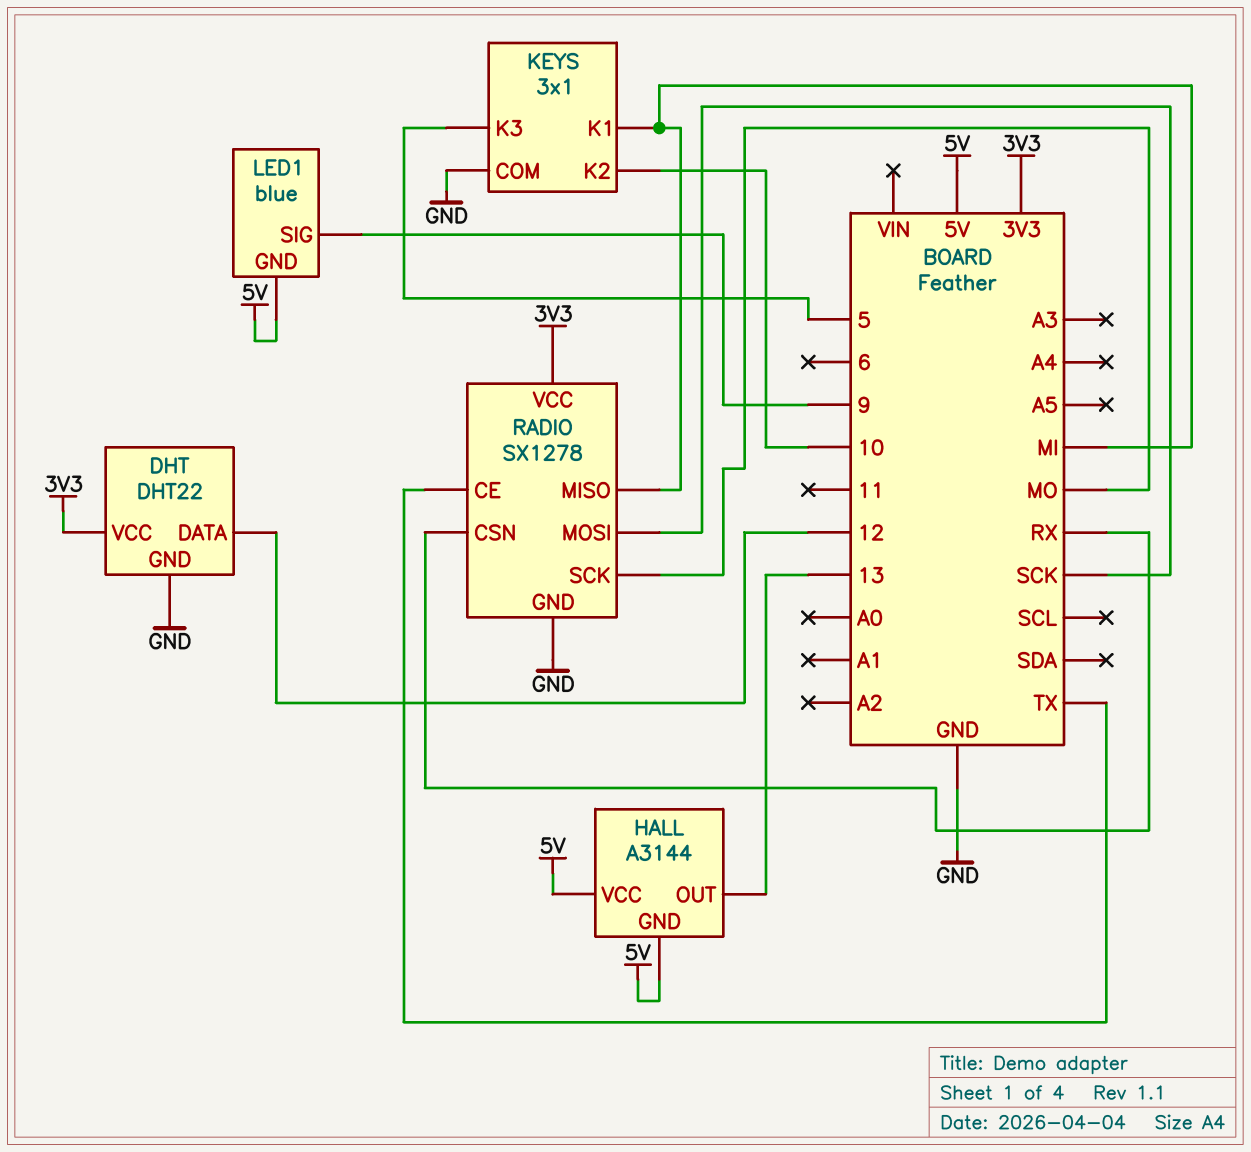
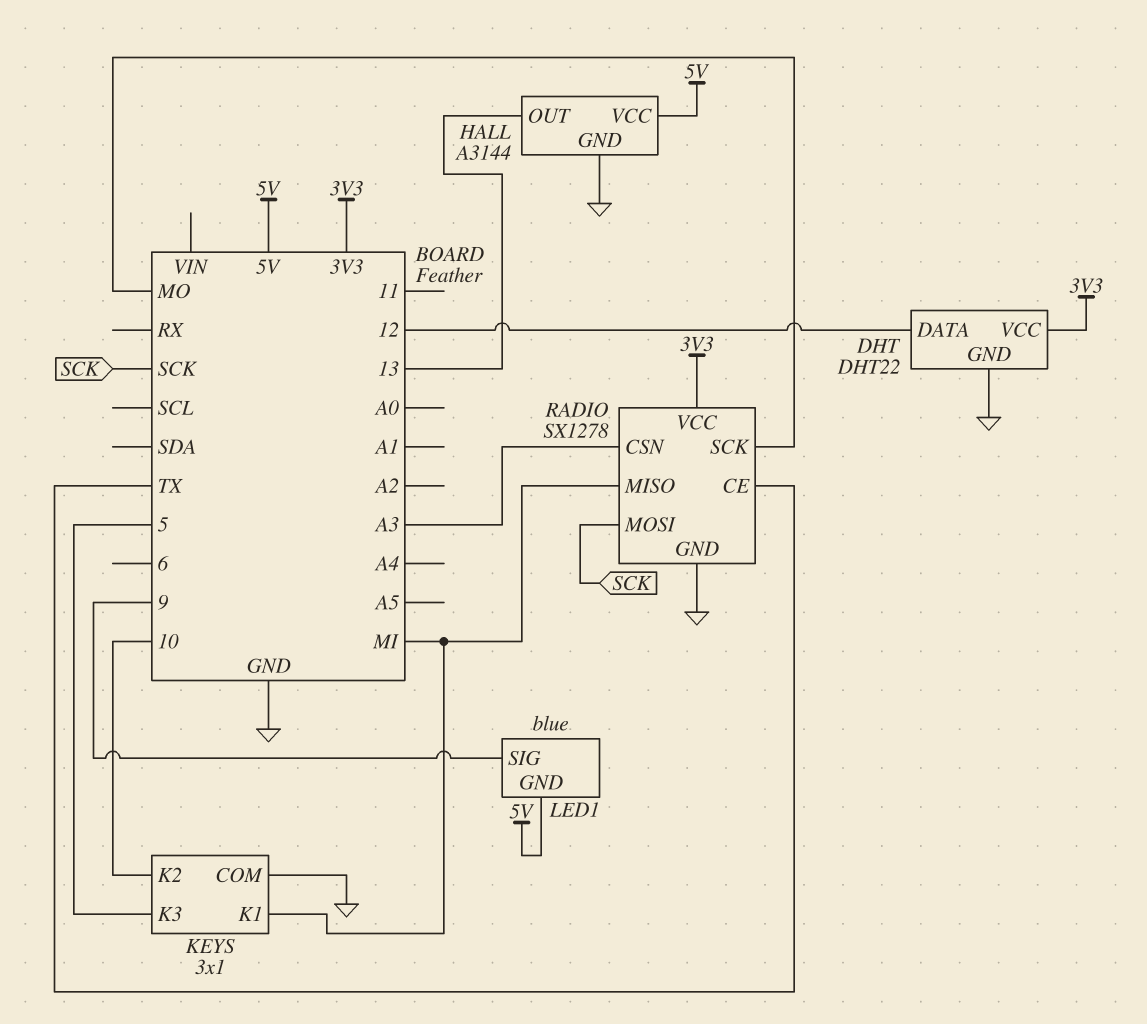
HALL pin GND: 5V -> GND
RADIO pin CSN: RX -> A3

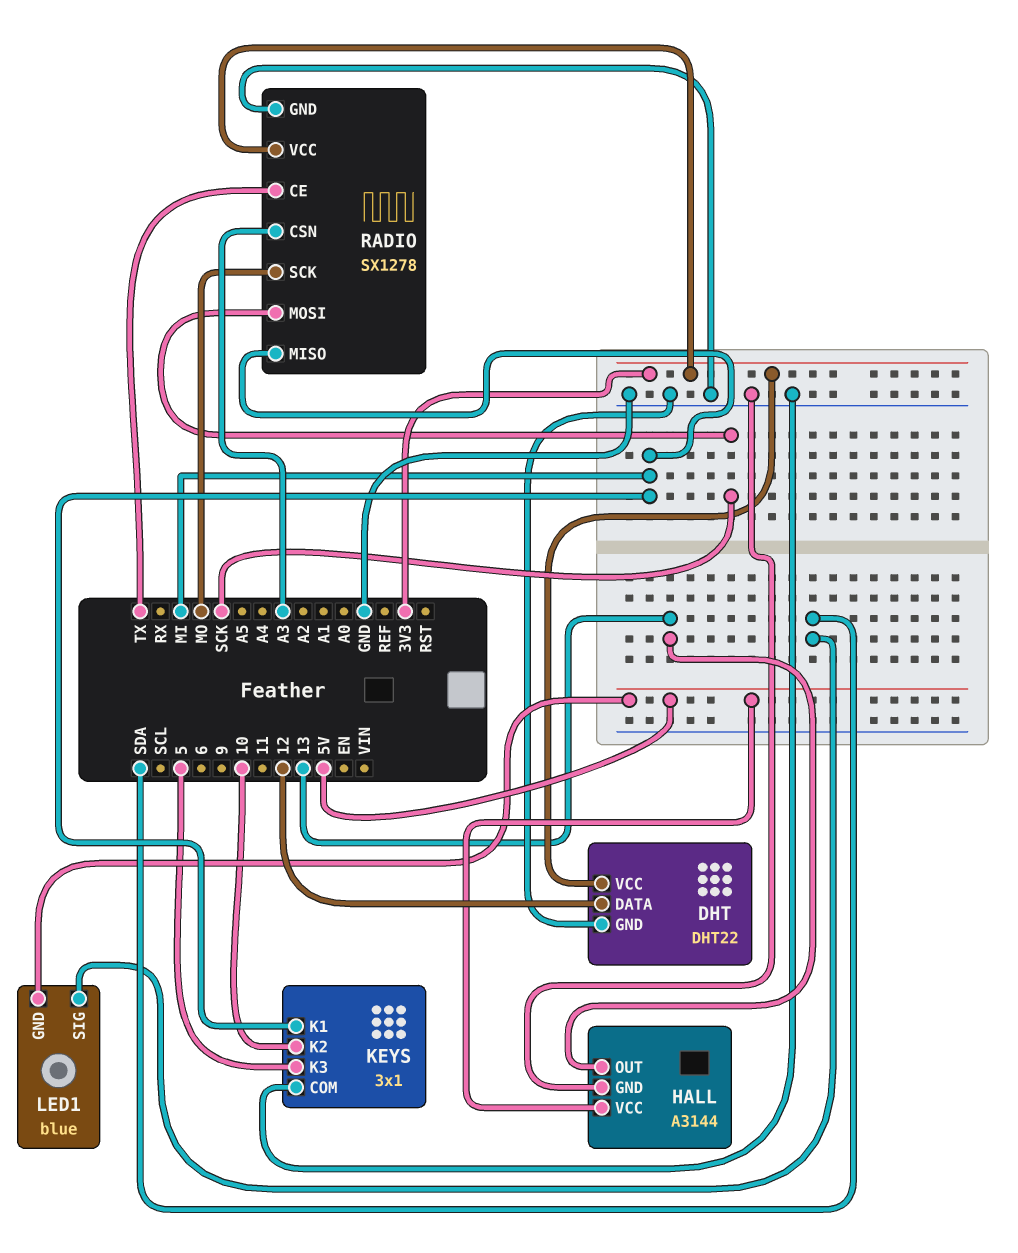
LED1 pin SIG: 9 -> SDA

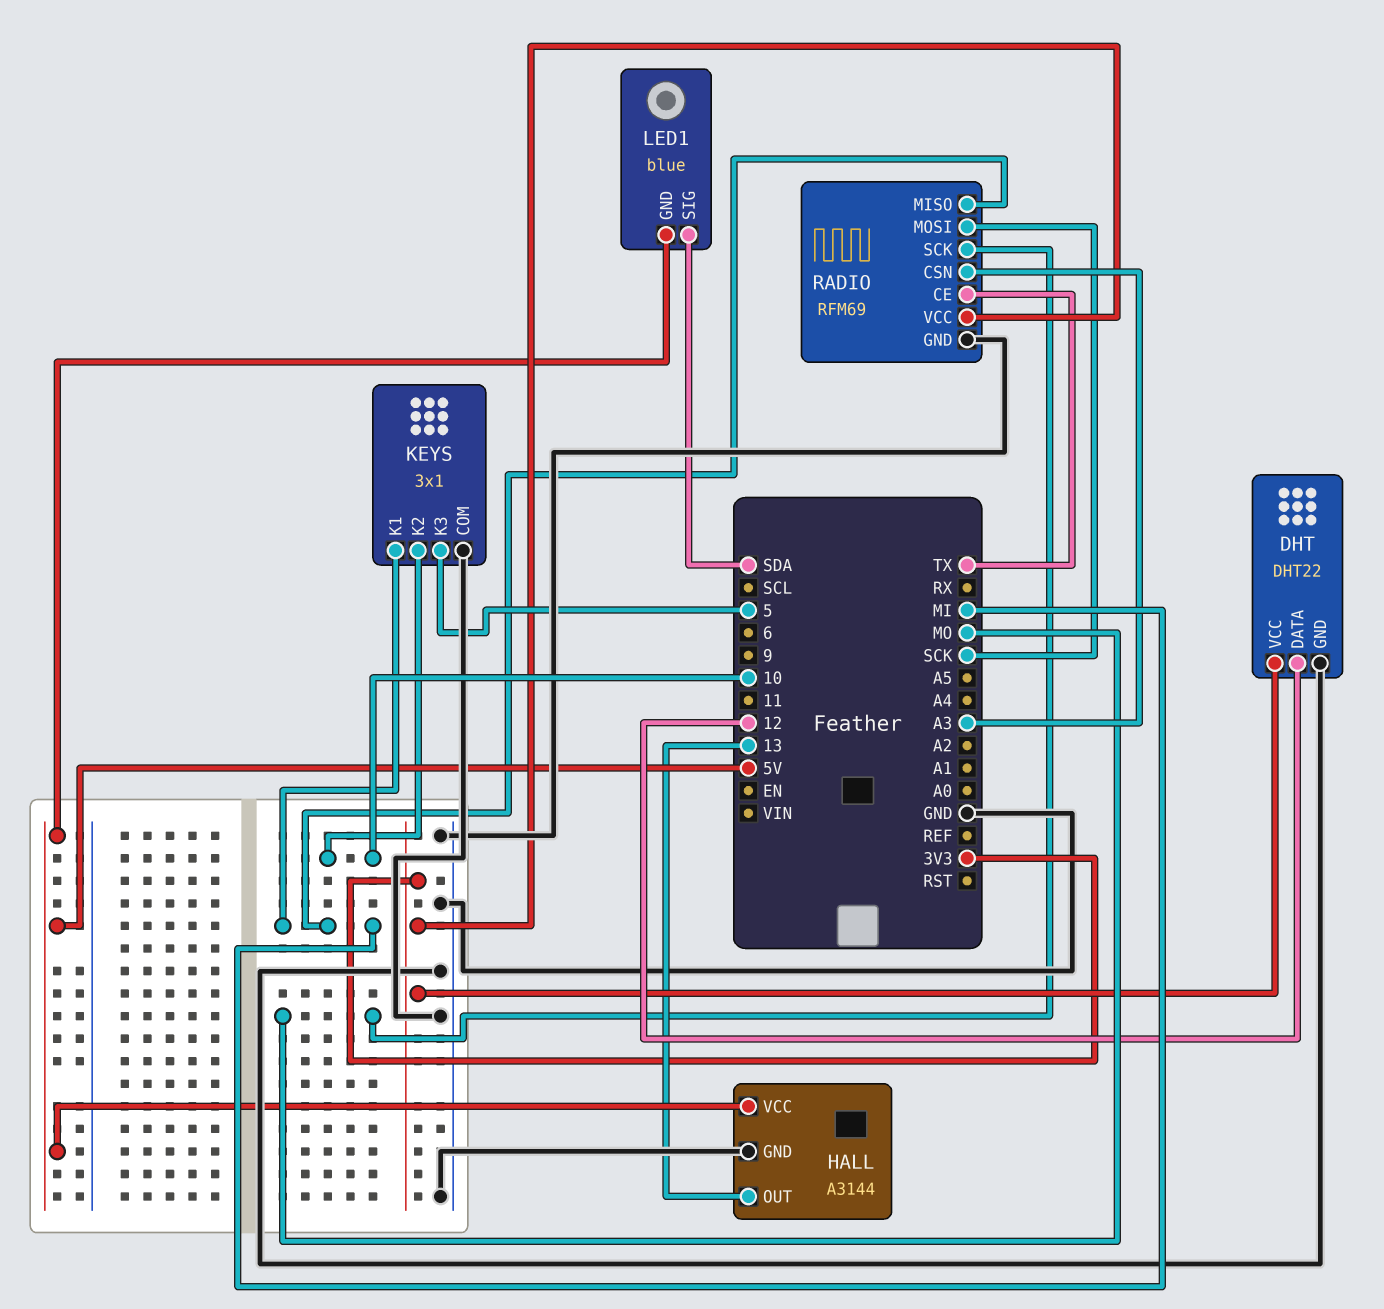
RADIO: SX1278 -> RFM69

